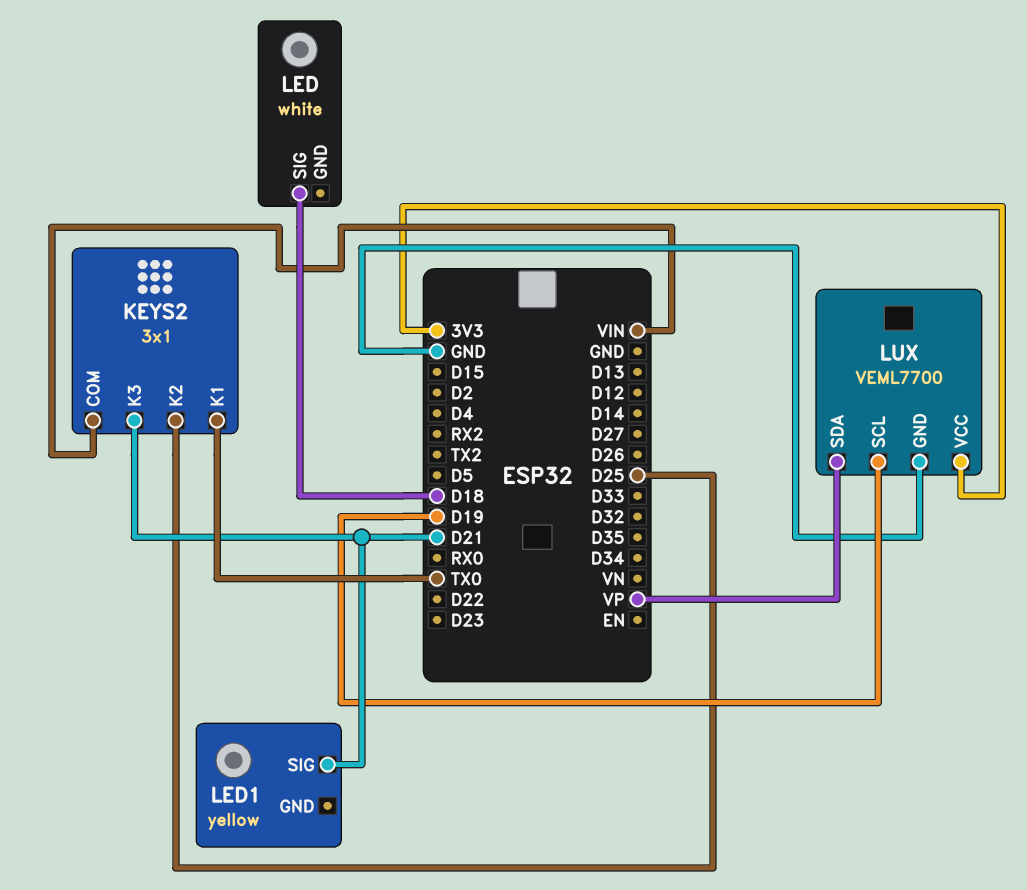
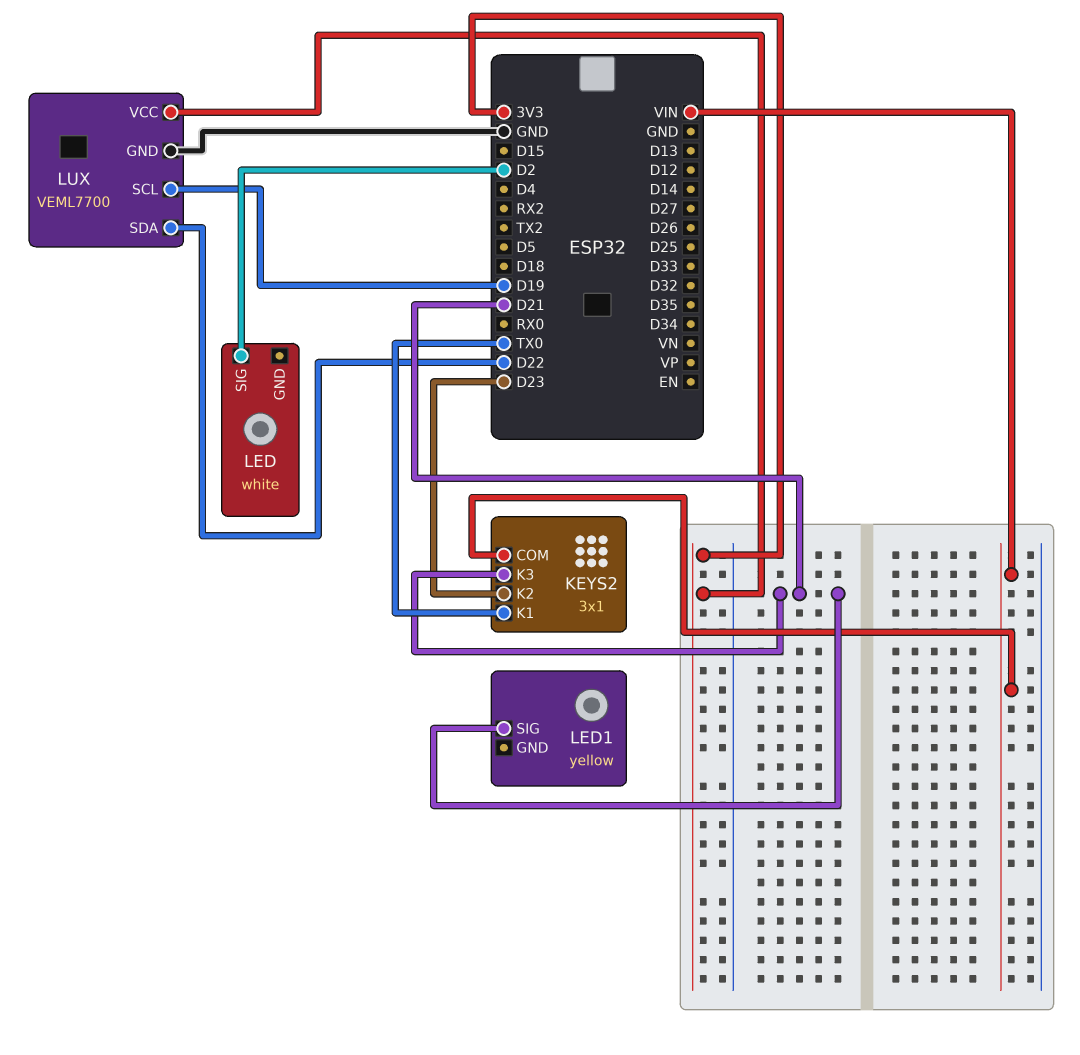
KEYS2 pin K2: D25 -> D23
LED pin SIG: D18 -> D2
LUX pin SDA: VP -> D22

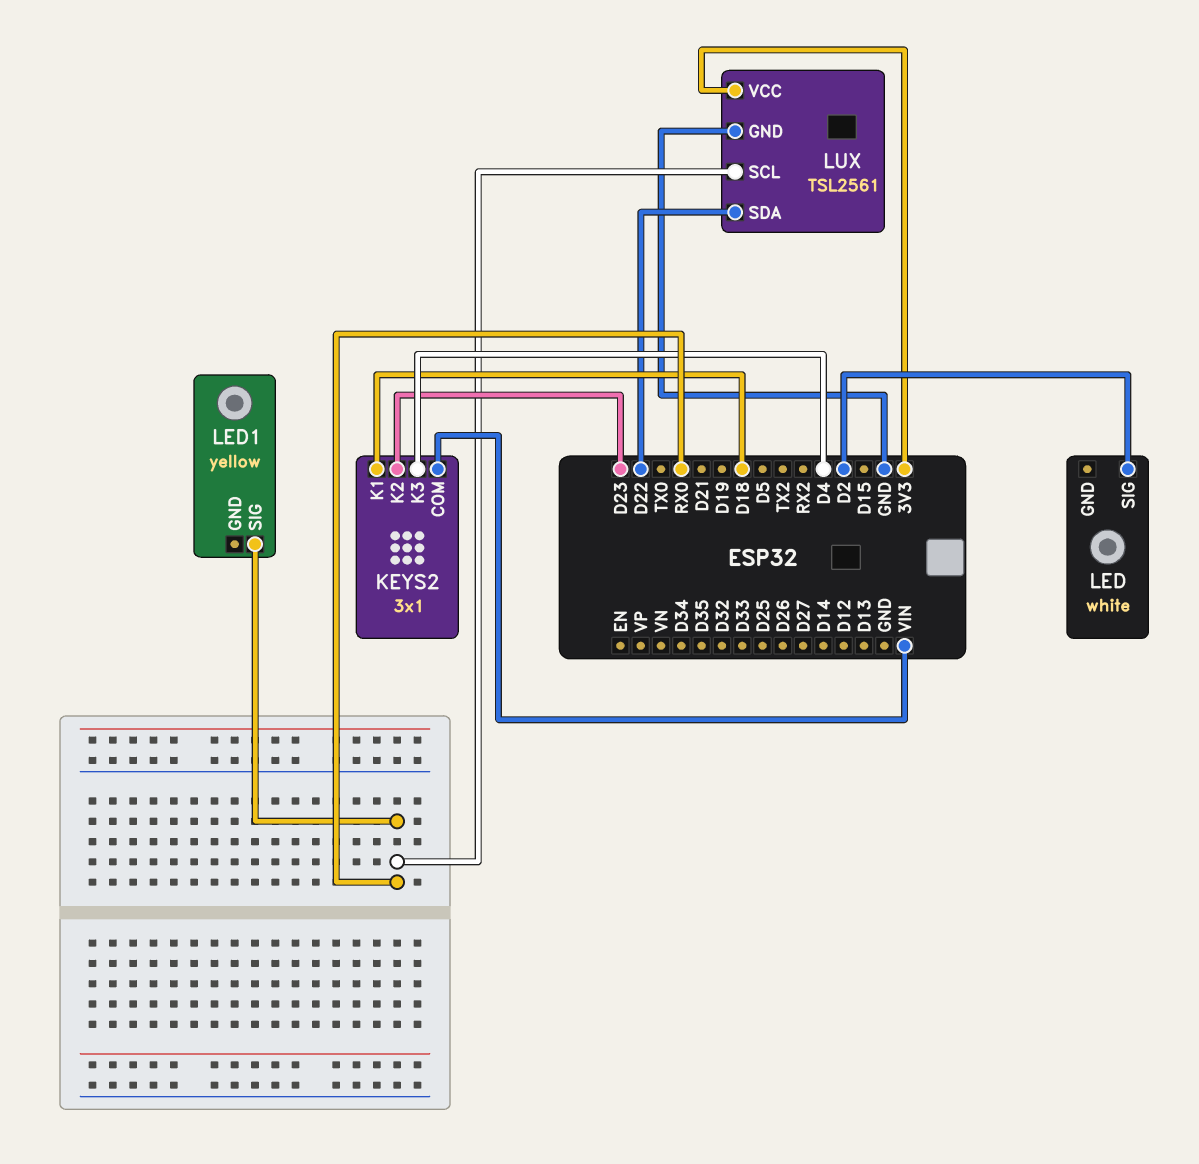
KEYS2 pin K1: TX0 -> D18
KEYS2 pin K3: D21 -> D4
LED1 pin SIG: D21 -> RX0
LUX: VEML7700 -> TSL2561
LUX pin SCL: D19 -> RX0

